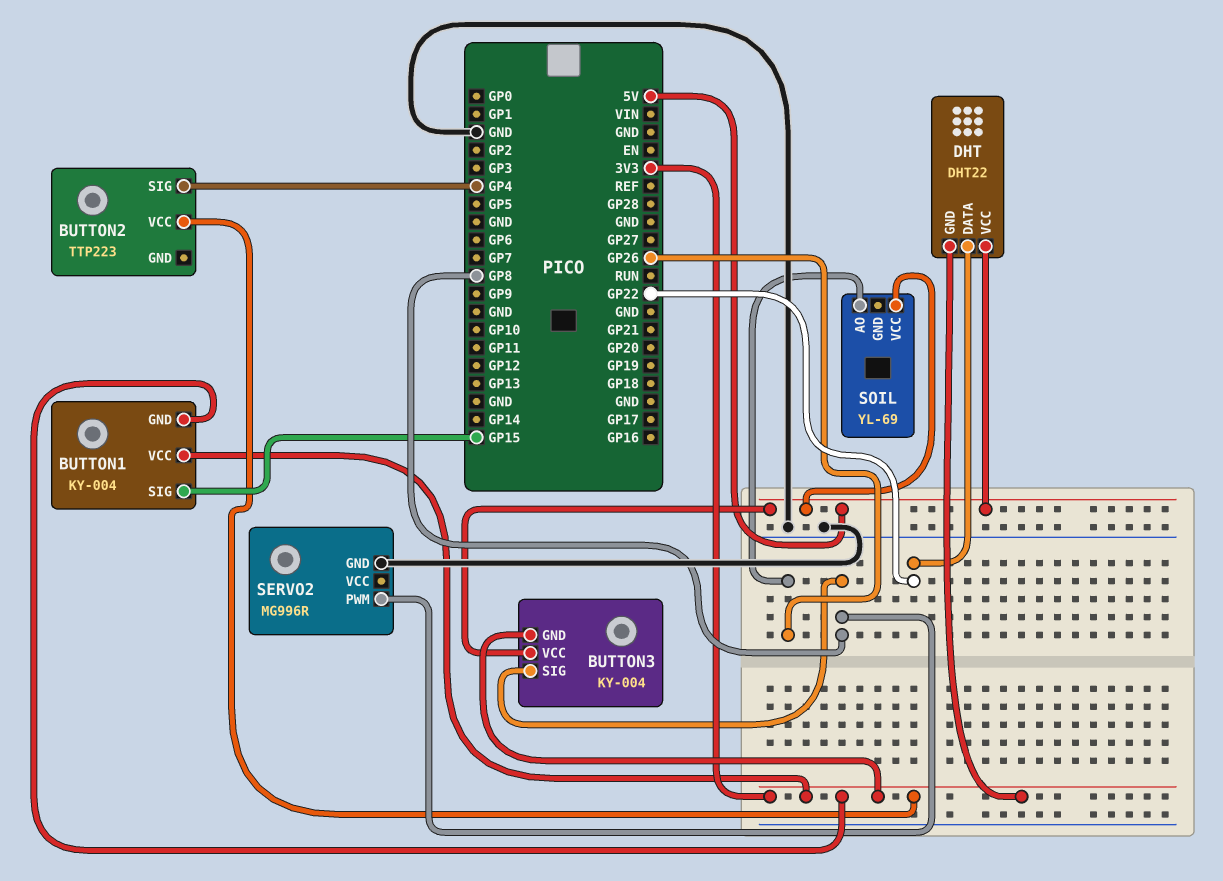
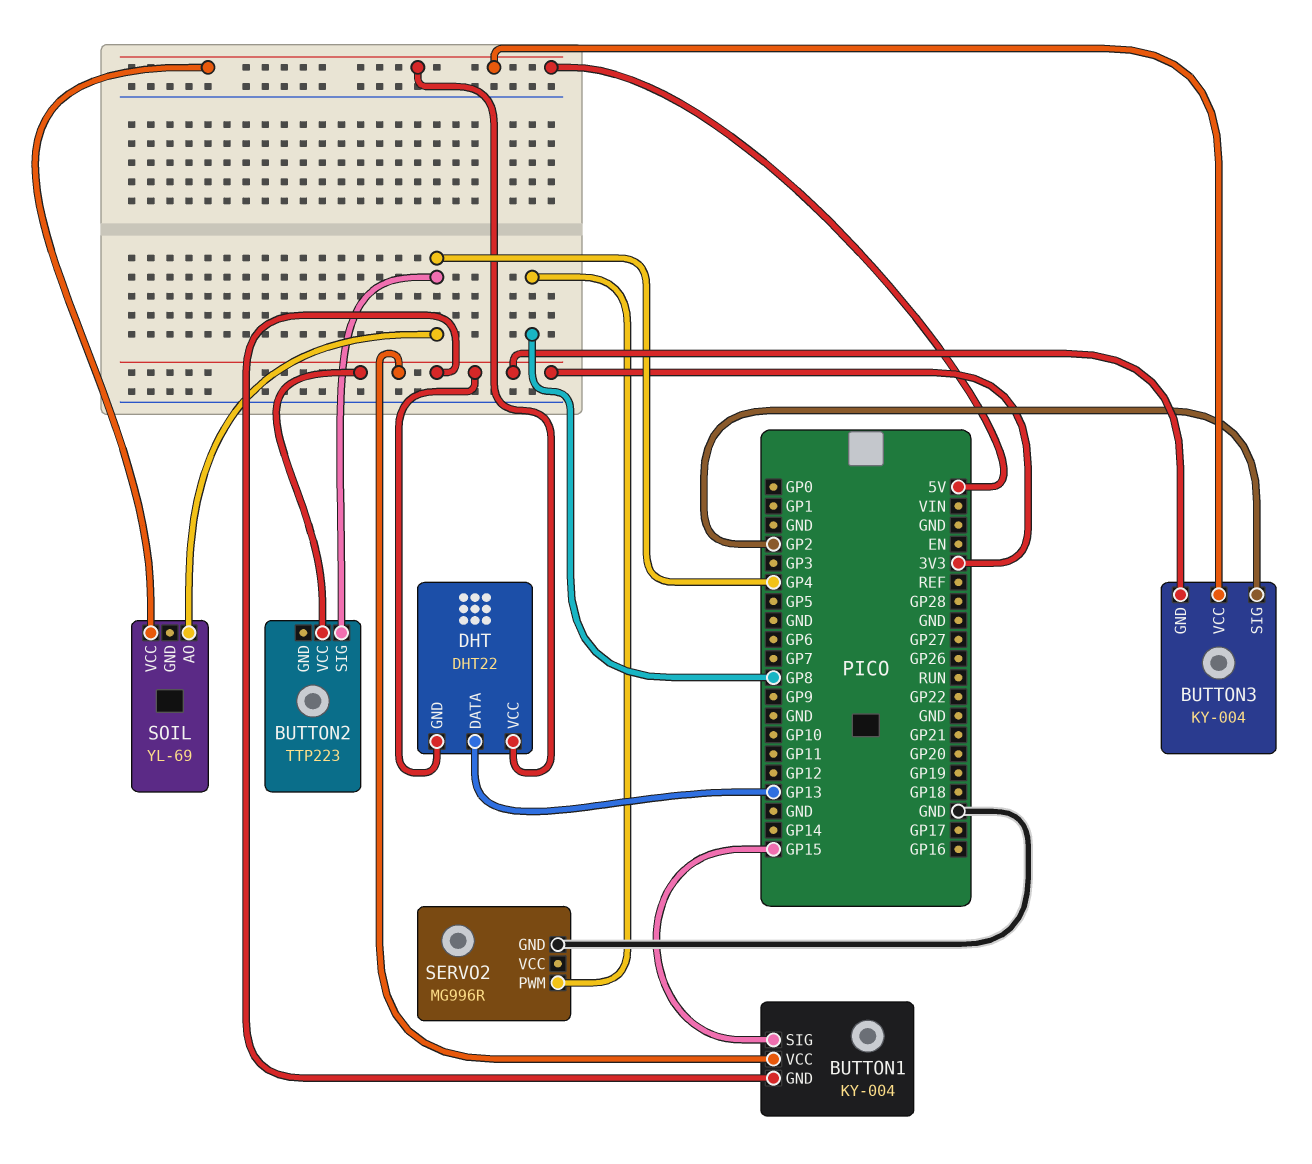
BUTTON3 pin SIG: GP8 -> GP2
DHT pin DATA: GP22 -> GP13
SOIL pin AO: GP26 -> GP4

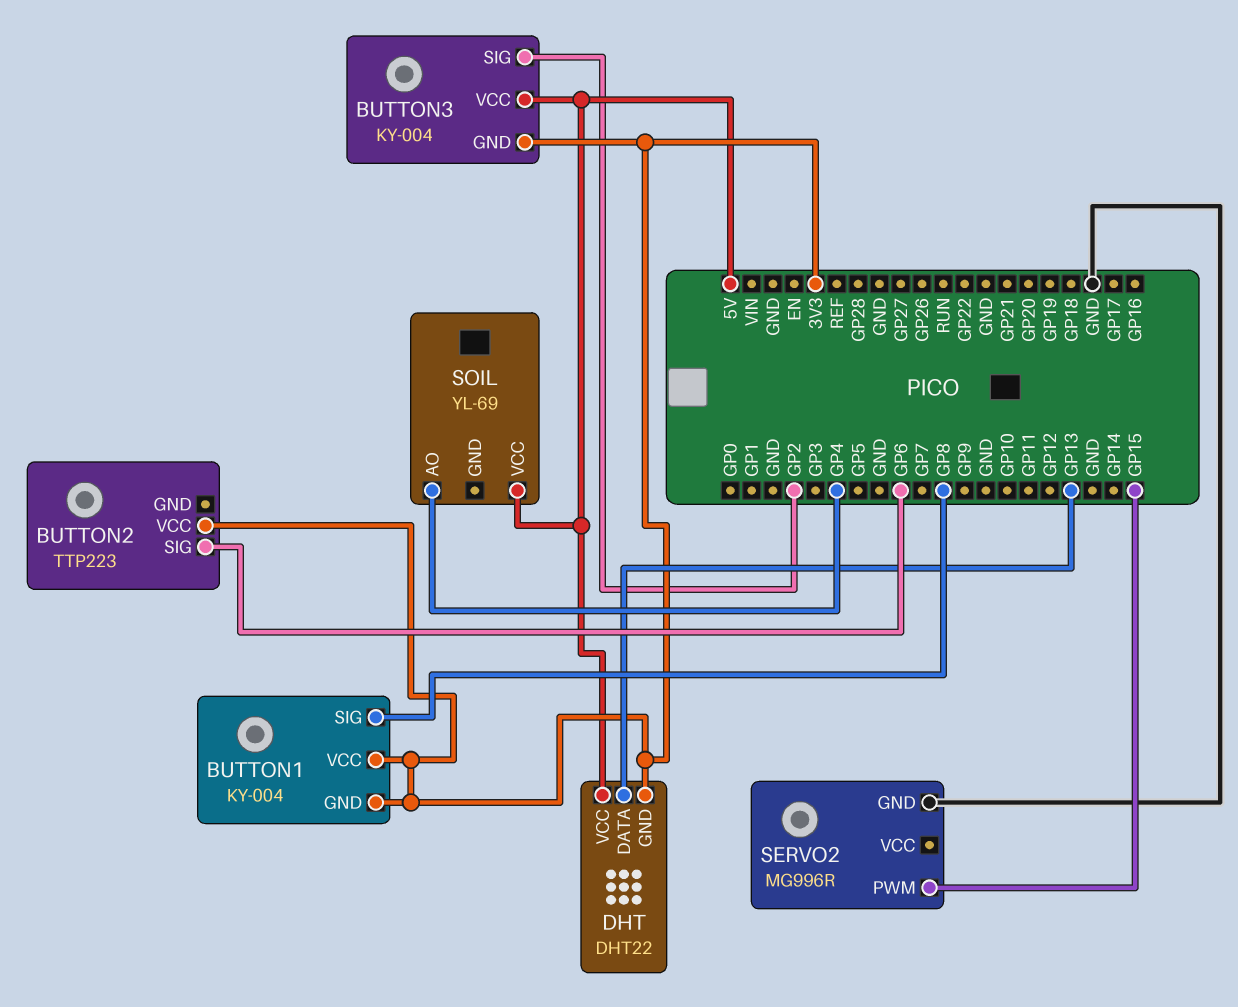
BUTTON1 pin SIG: GP15 -> GP8
BUTTON2 pin SIG: GP4 -> GP6
SERVO2 pin PWM: GP8 -> GP15

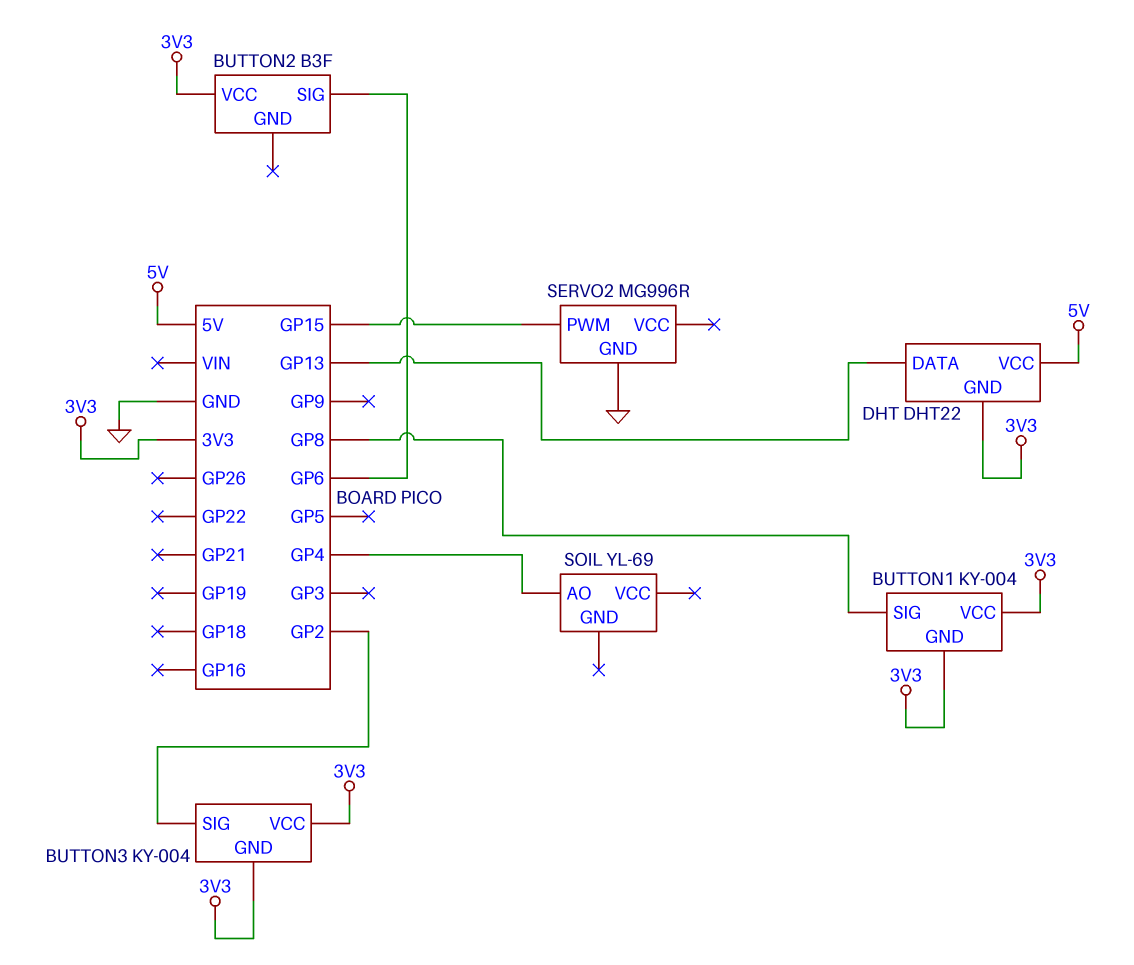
BUTTON2: TTP223 -> B3F
BUTTON3 pin VCC: 5V -> 3V3
SOIL pin VCC: 5V -> none

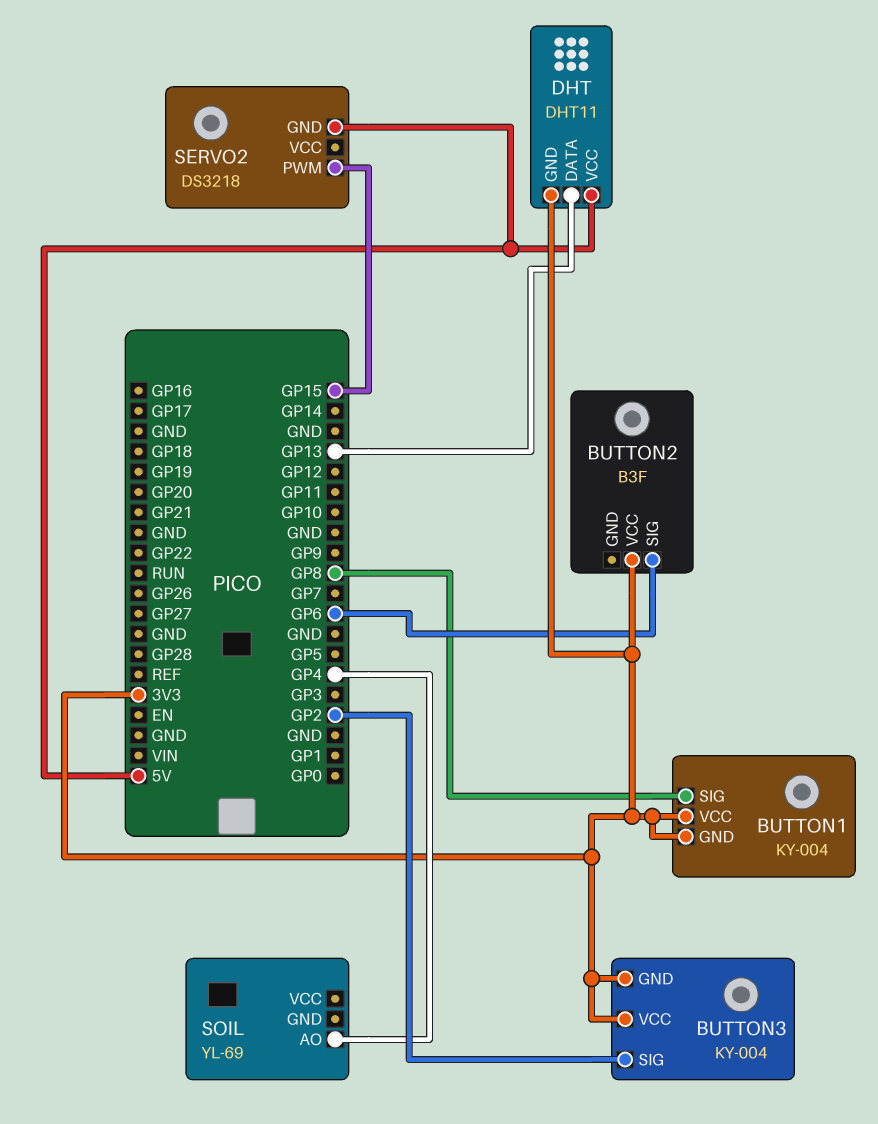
DHT: DHT22 -> DHT11
SERVO2: MG996R -> DS3218
SERVO2 pin GND: GND -> 5V

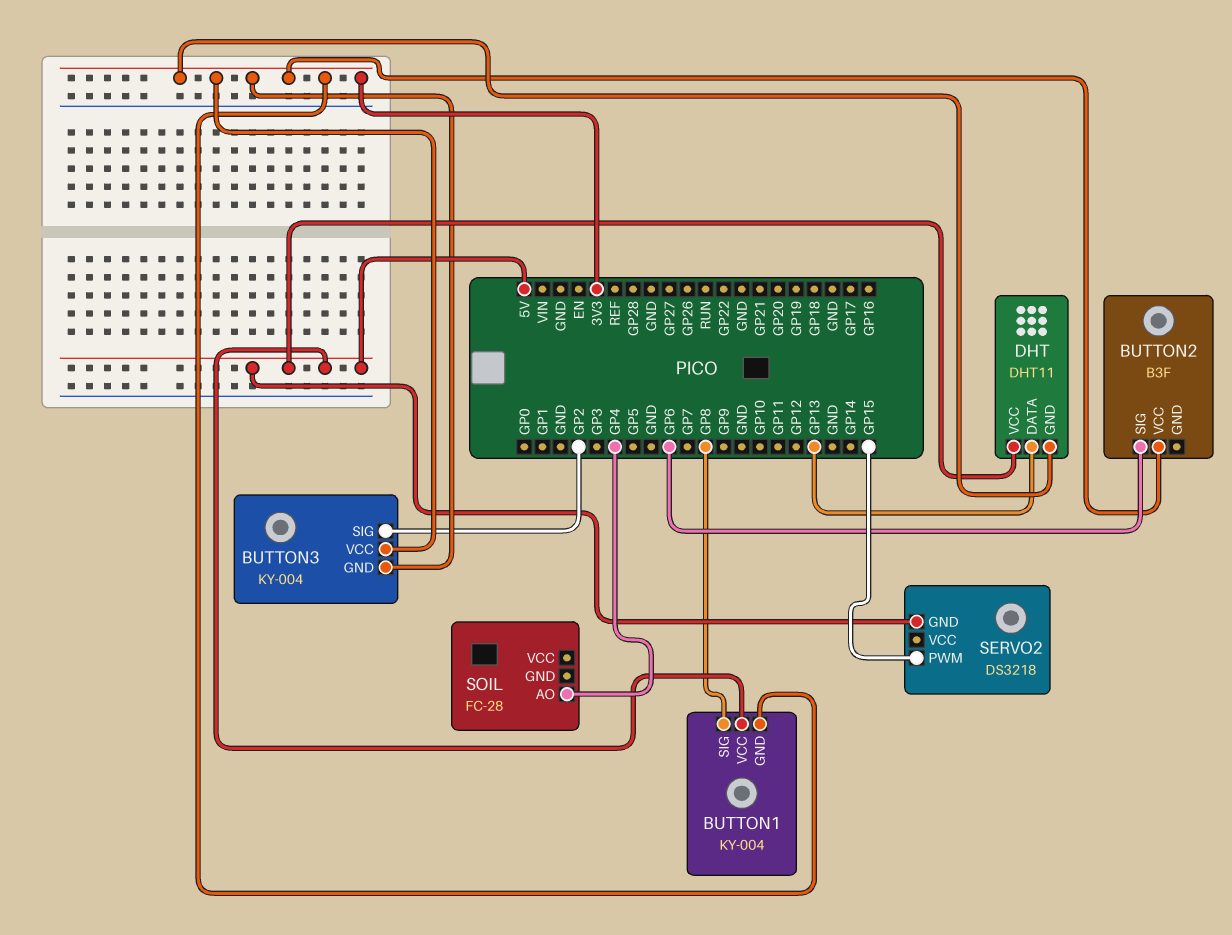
BUTTON1 pin VCC: 3V3 -> 5V
SOIL: YL-69 -> FC-28

